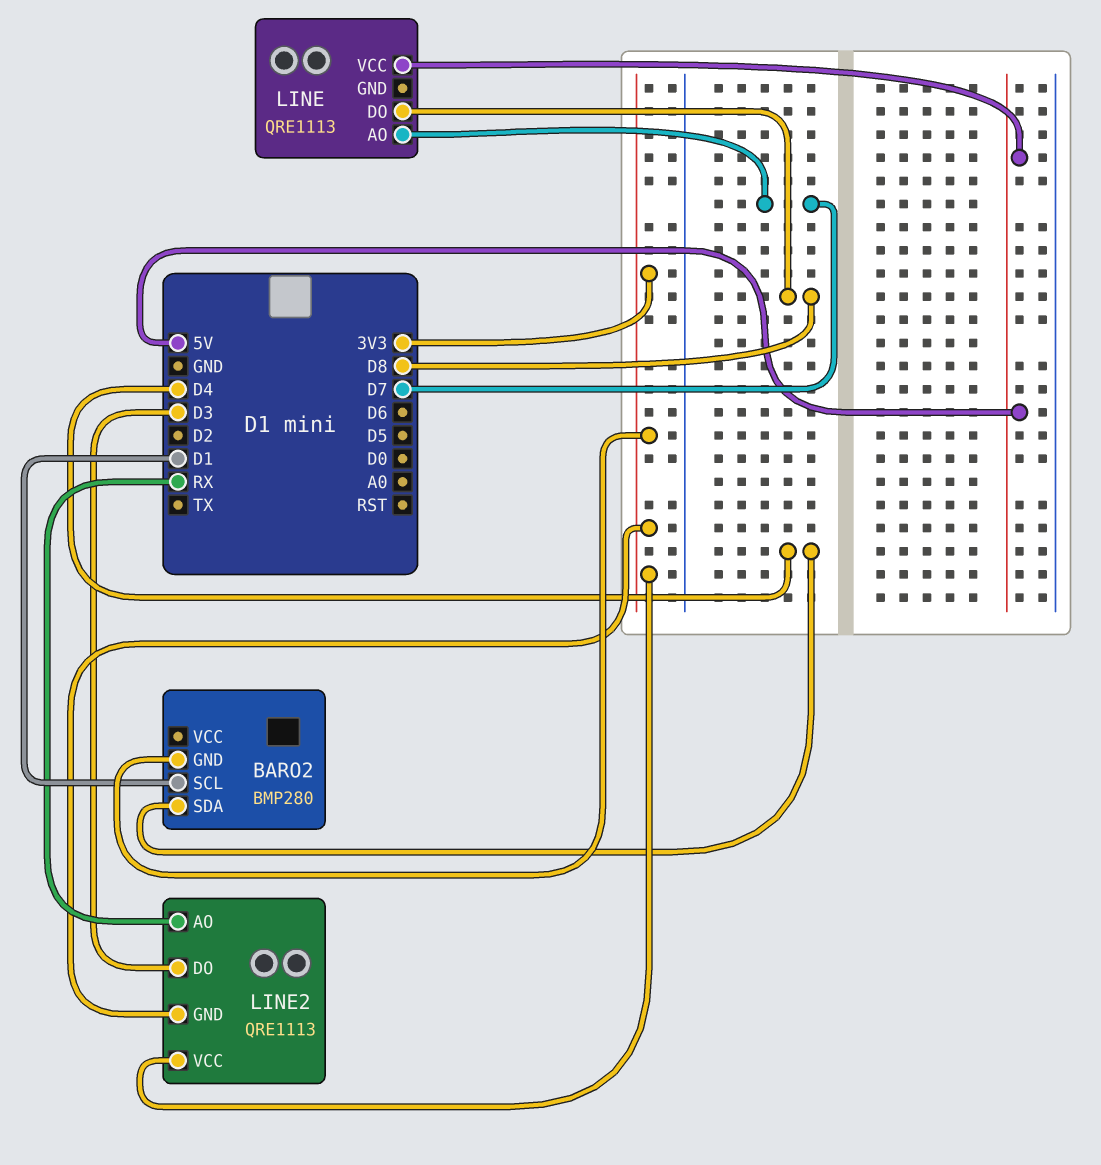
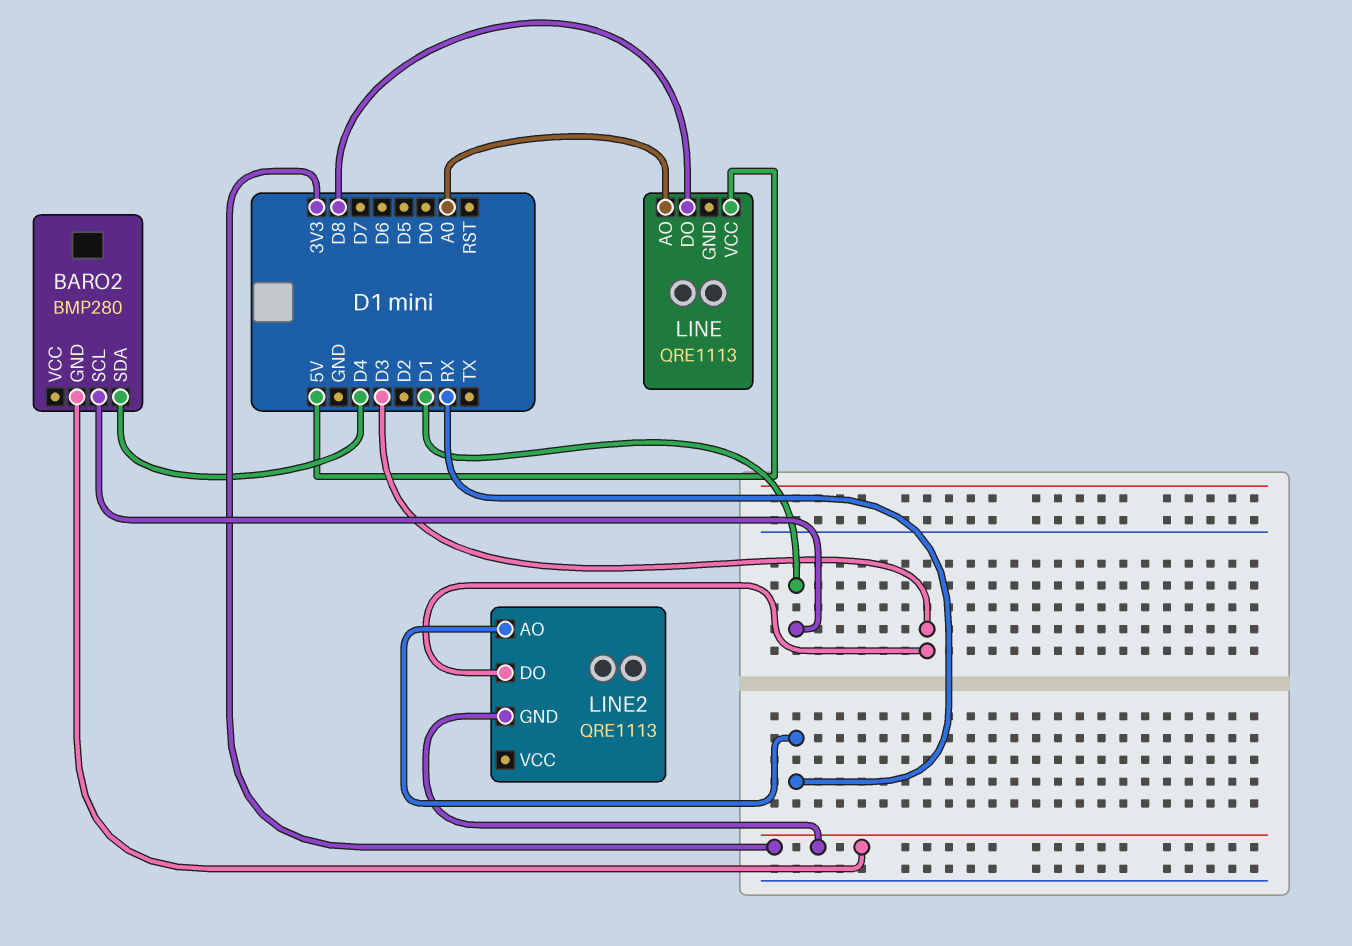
LINE pin AO: D7 -> A0
LINE2 pin VCC: 3V3 -> none

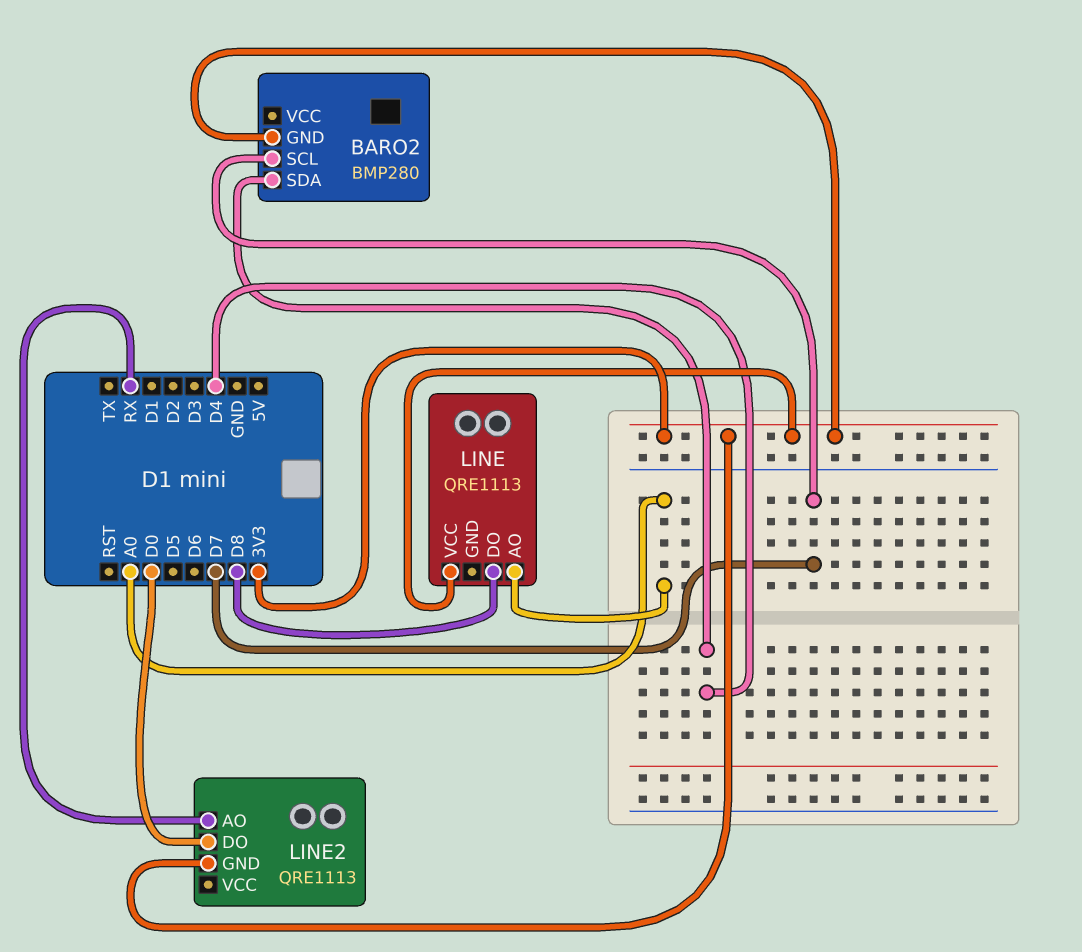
BARO2 pin SCL: D1 -> D7
LINE pin VCC: 5V -> 3V3
LINE2 pin DO: D3 -> D0

